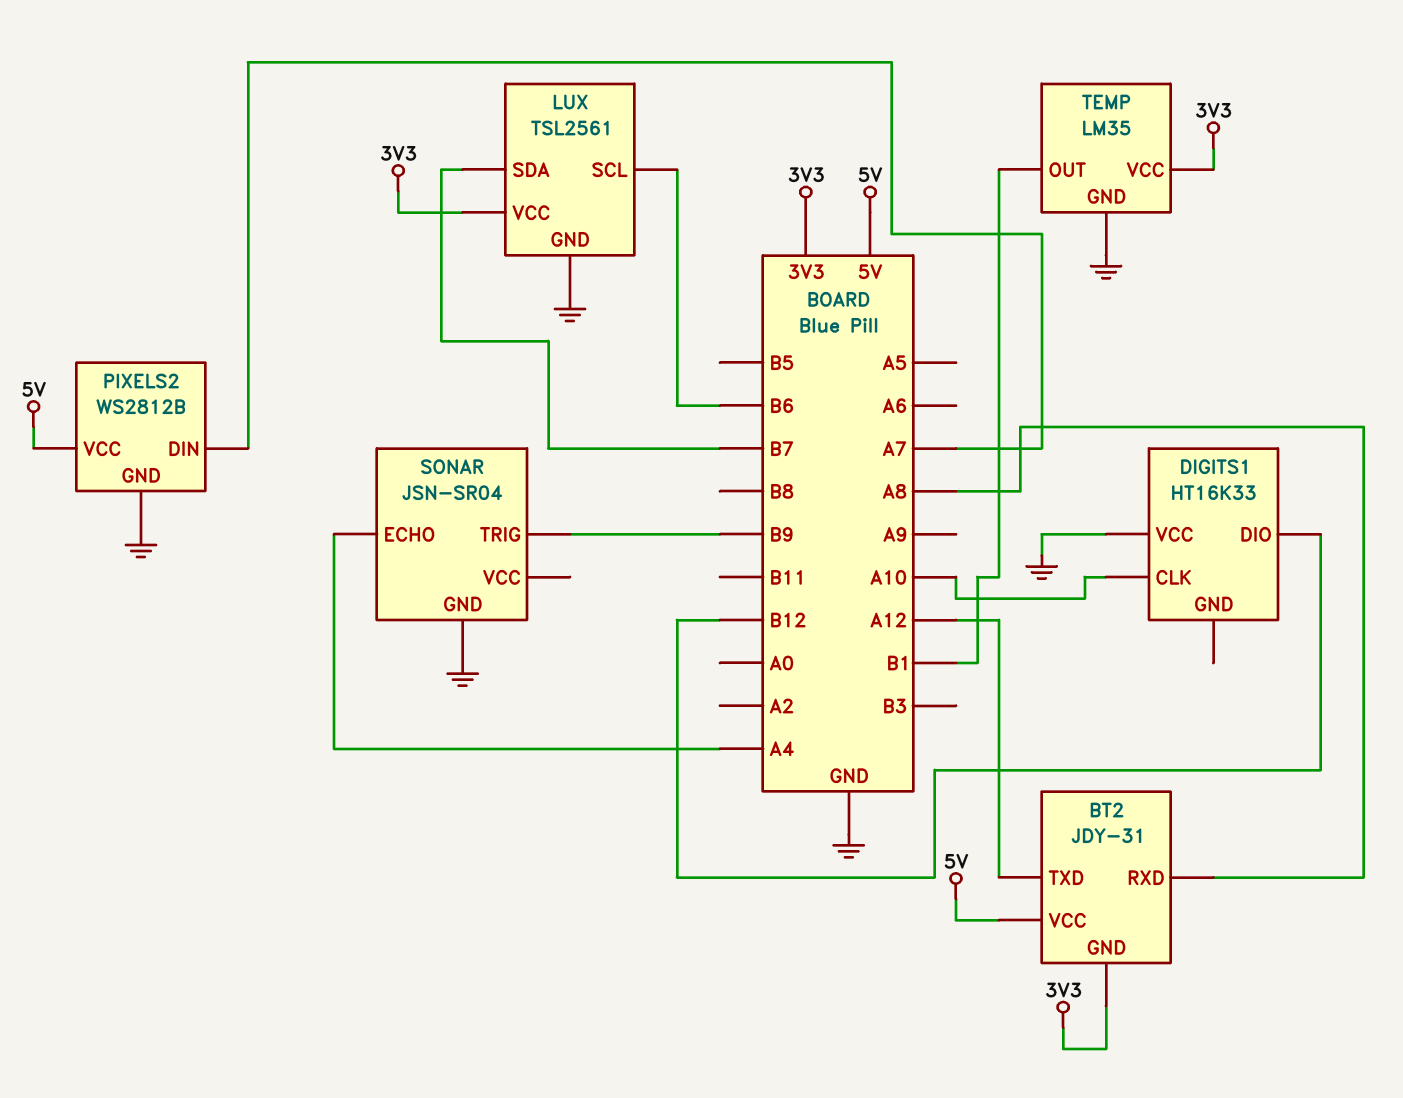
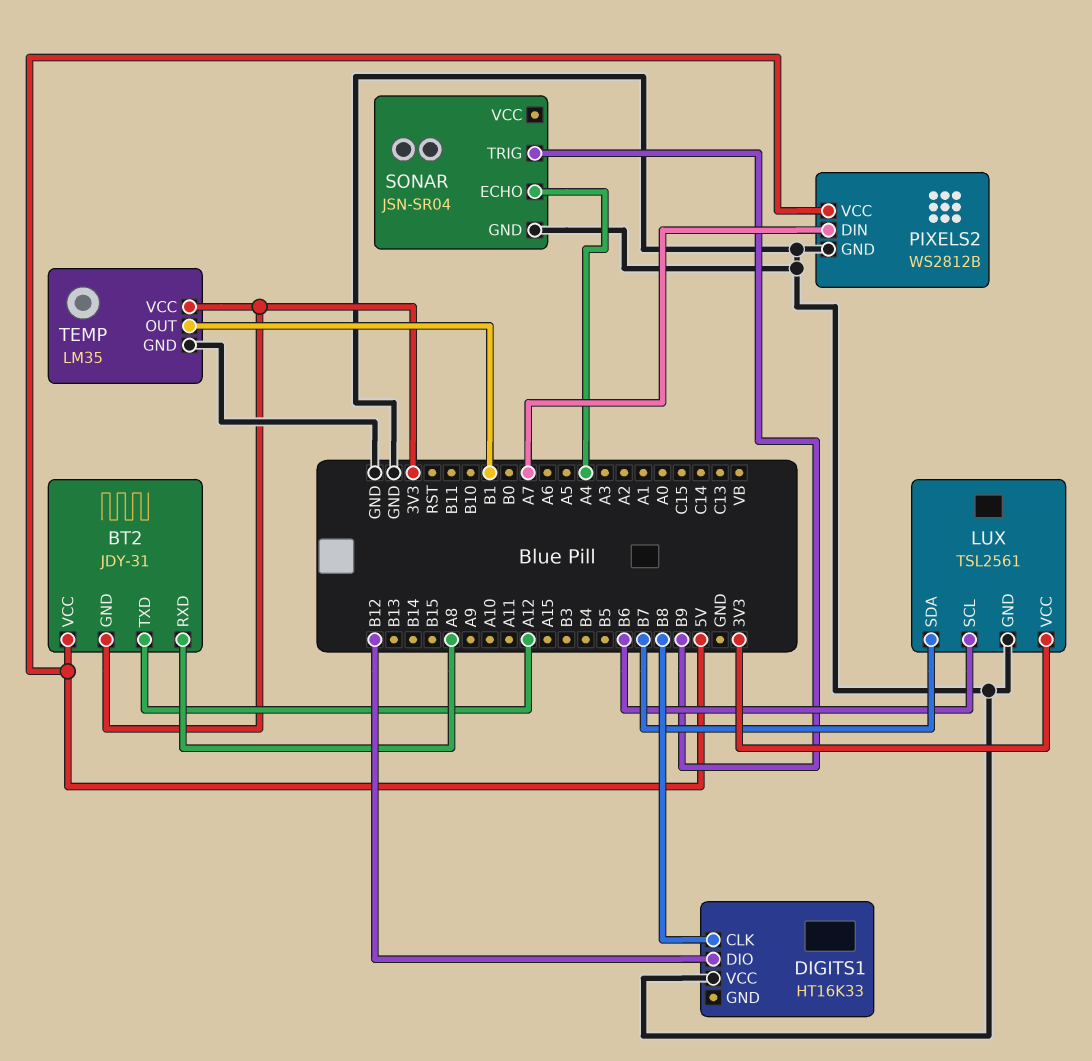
DIGITS1 pin CLK: A10 -> B8

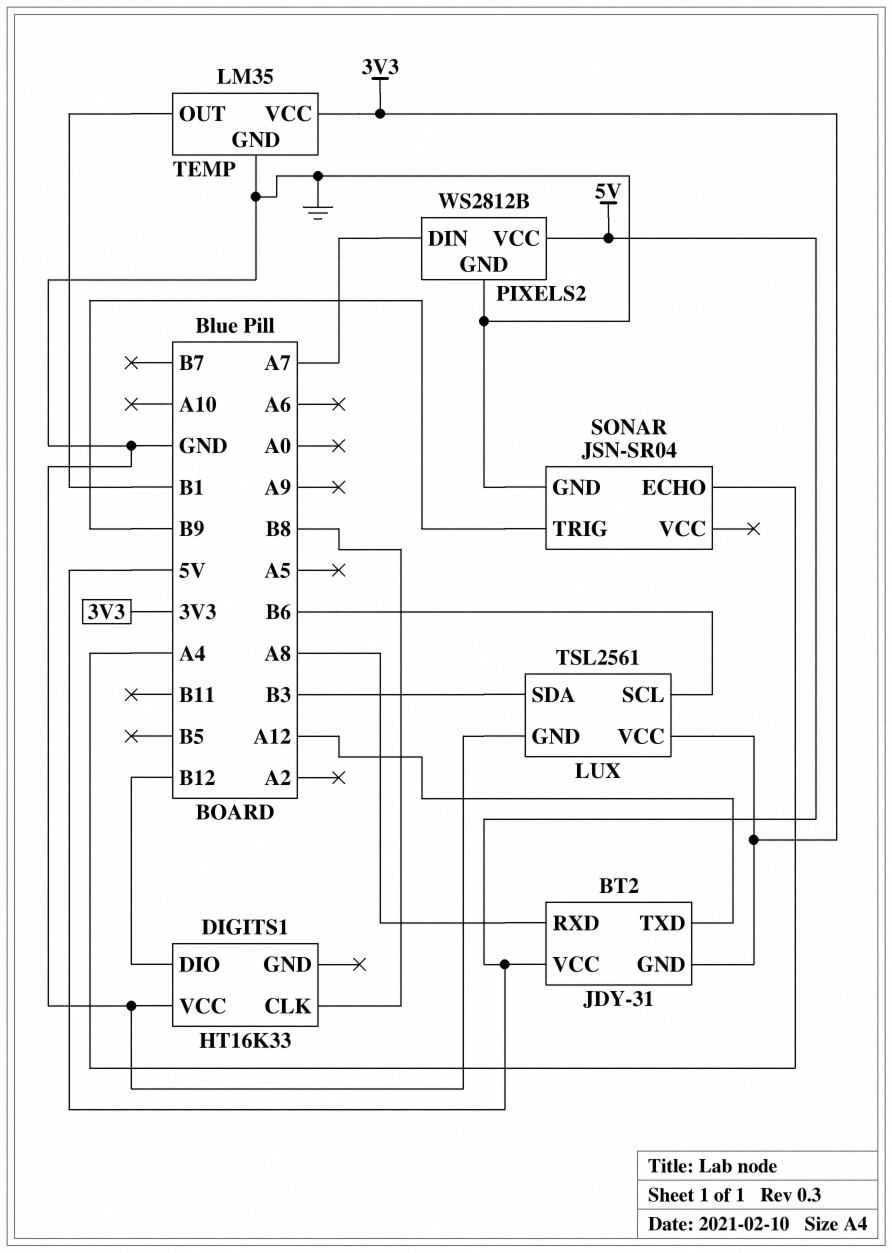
LUX pin SDA: B7 -> B3

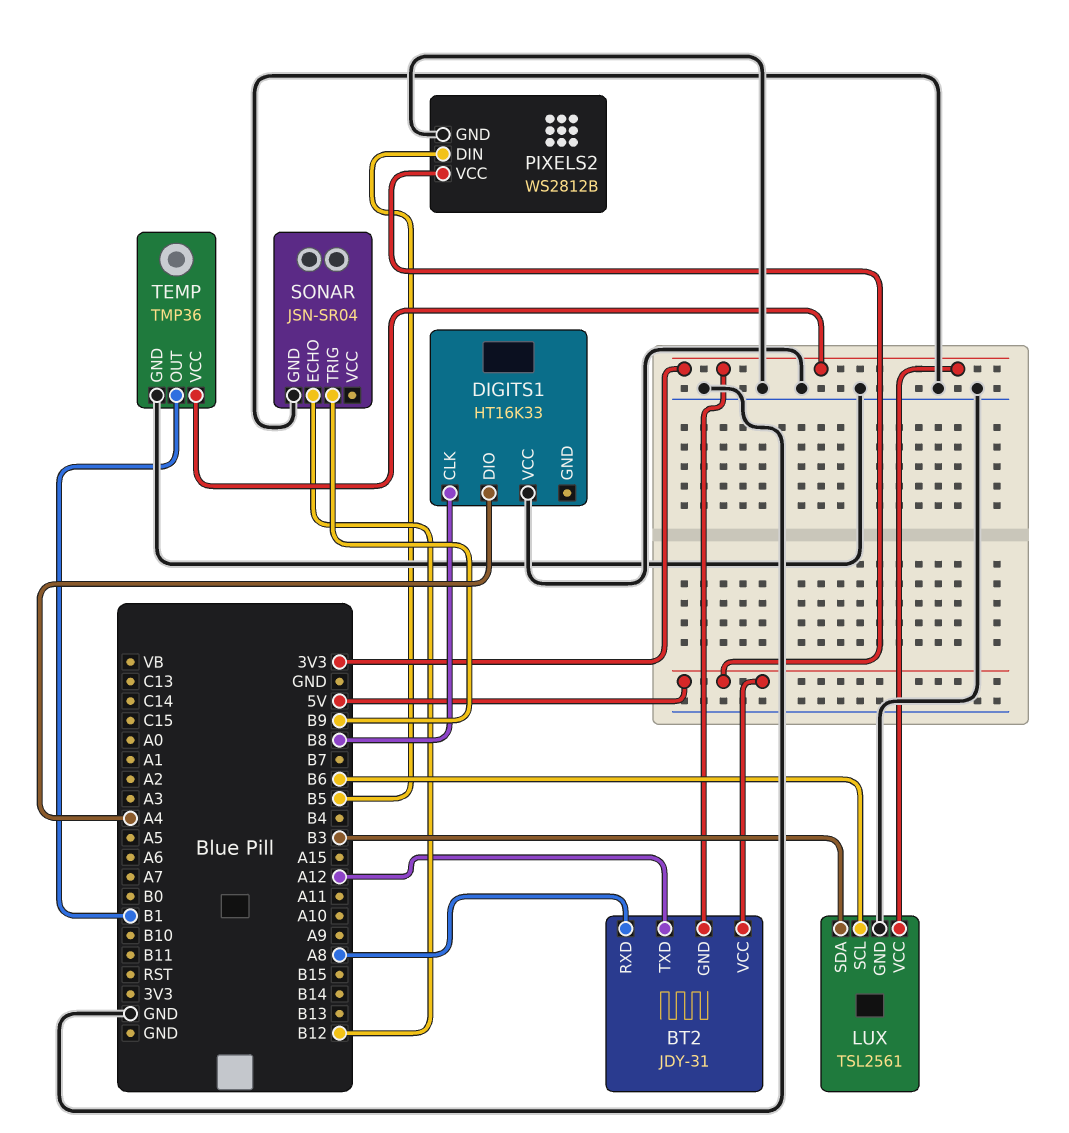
DIGITS1 pin DIO: B12 -> A4
PIXELS2 pin DIN: A7 -> B5
SONAR pin ECHO: A4 -> B12
TEMP: LM35 -> TMP36

